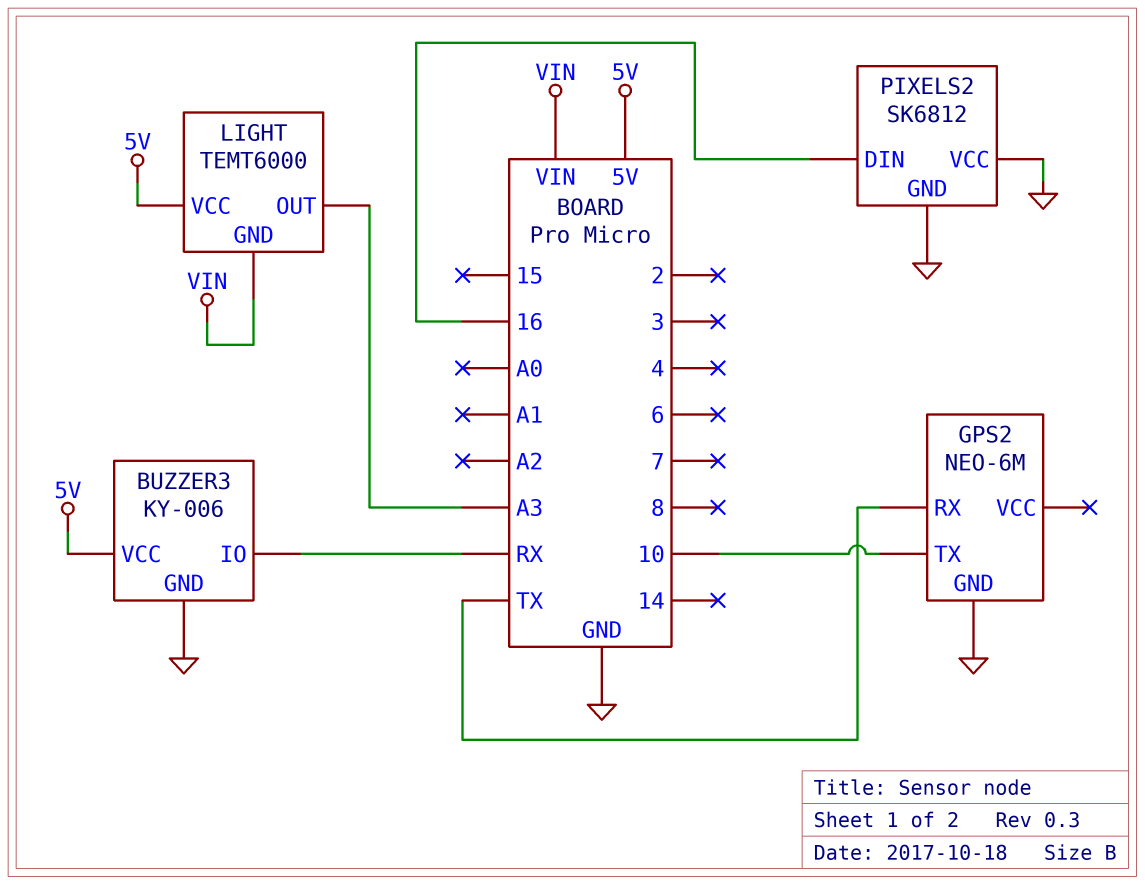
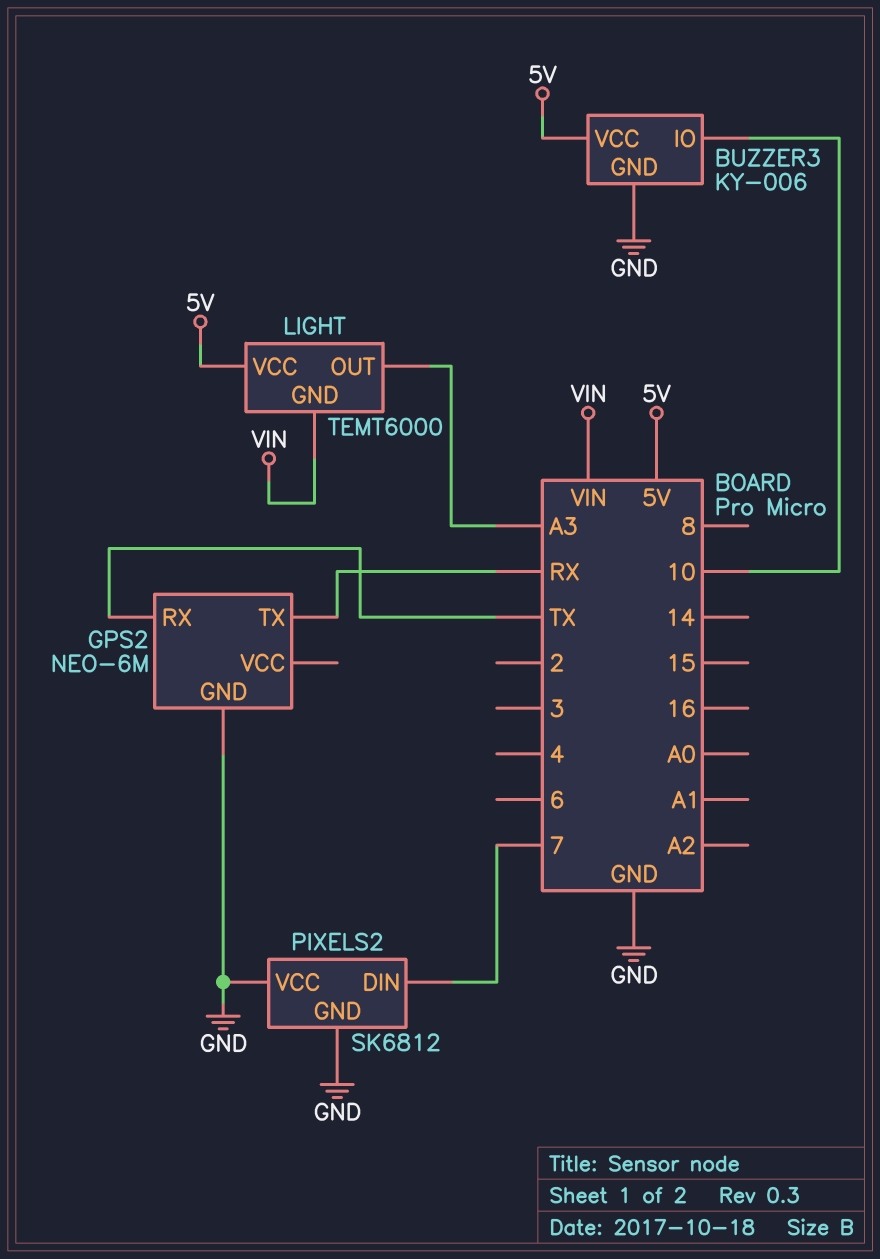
BUZZER3 pin IO: RX -> 10
GPS2 pin TX: 10 -> RX
PIXELS2 pin DIN: 16 -> 7

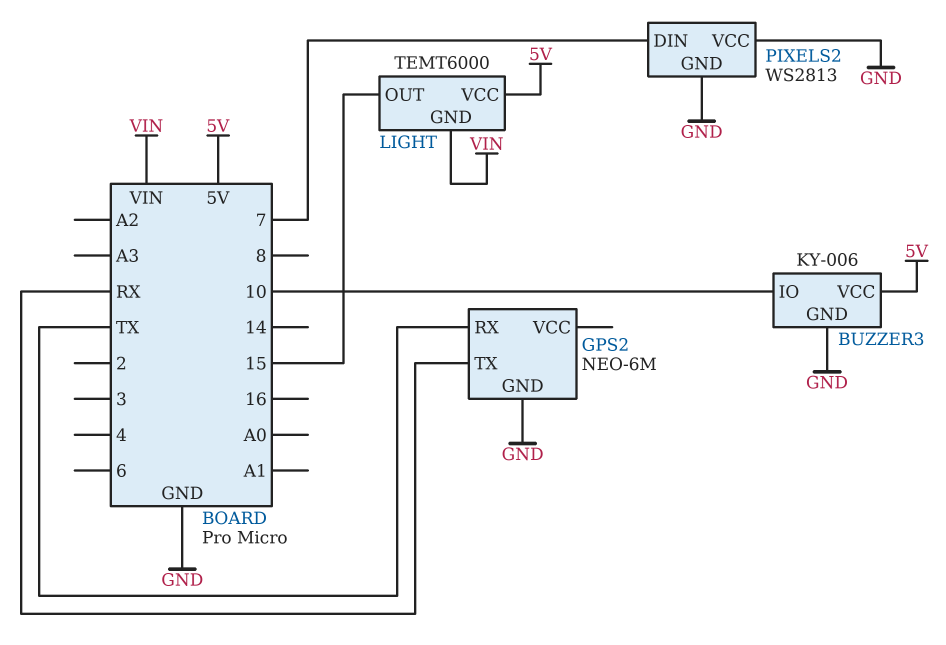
LIGHT pin OUT: A3 -> 15
PIXELS2: SK6812 -> WS2813

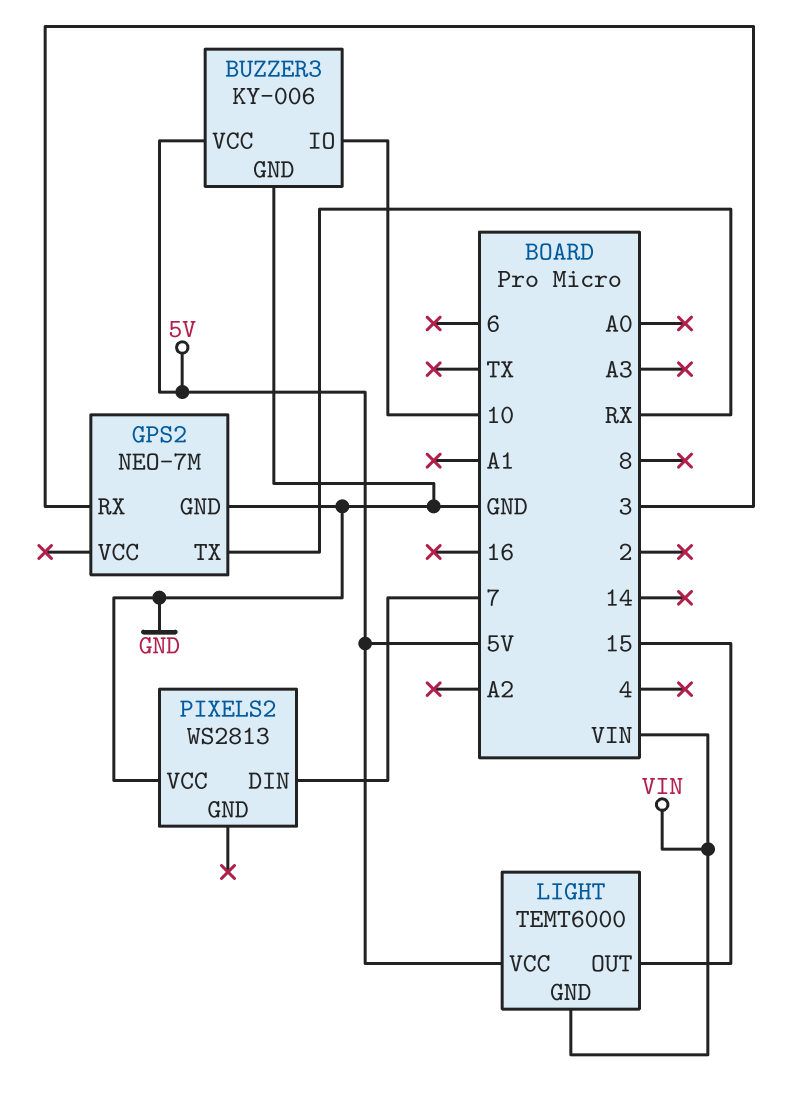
GPS2: NEO-6M -> NEO-7M
GPS2 pin RX: TX -> 3
PIXELS2 pin GND: GND -> none

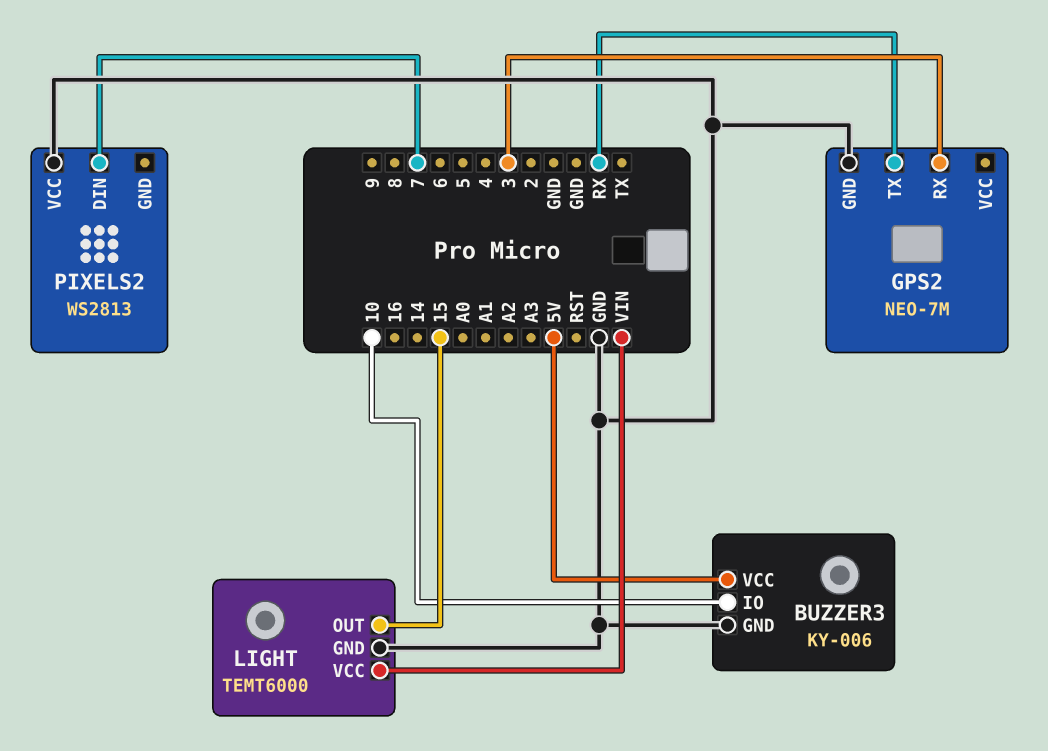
LIGHT pin GND: VIN -> GND
LIGHT pin VCC: 5V -> VIN

